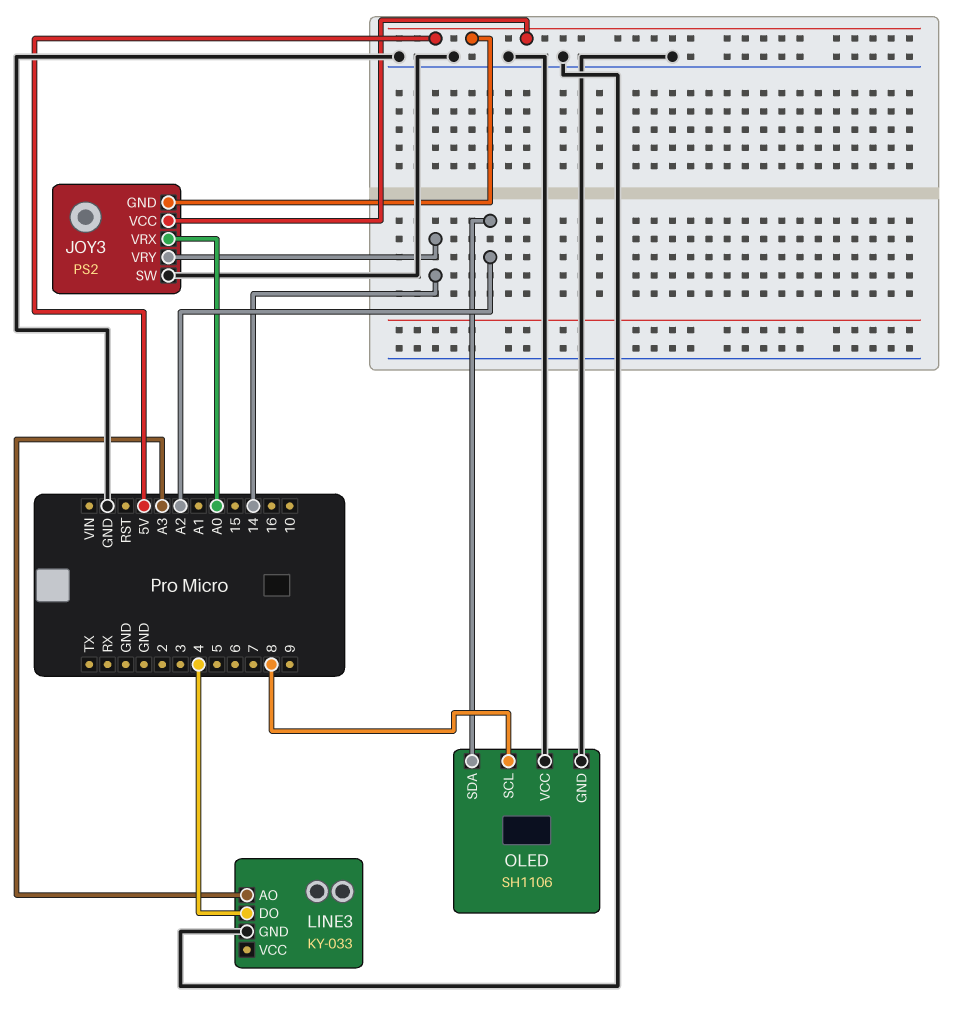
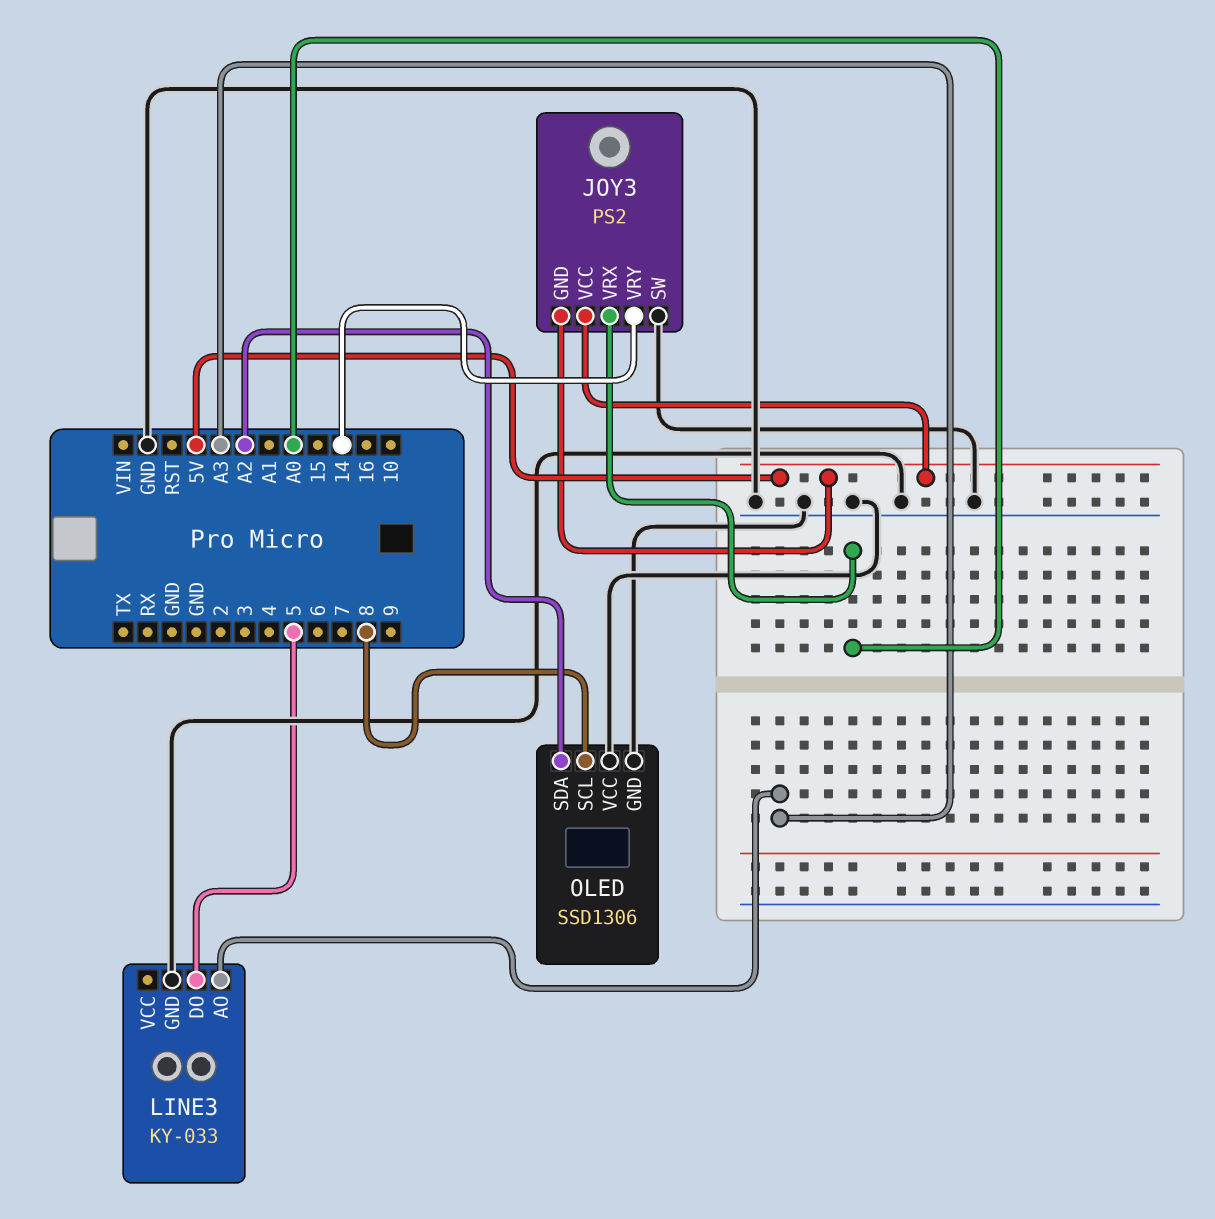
LINE3 pin DO: 4 -> 5
OLED: SH1106 -> SSD1306

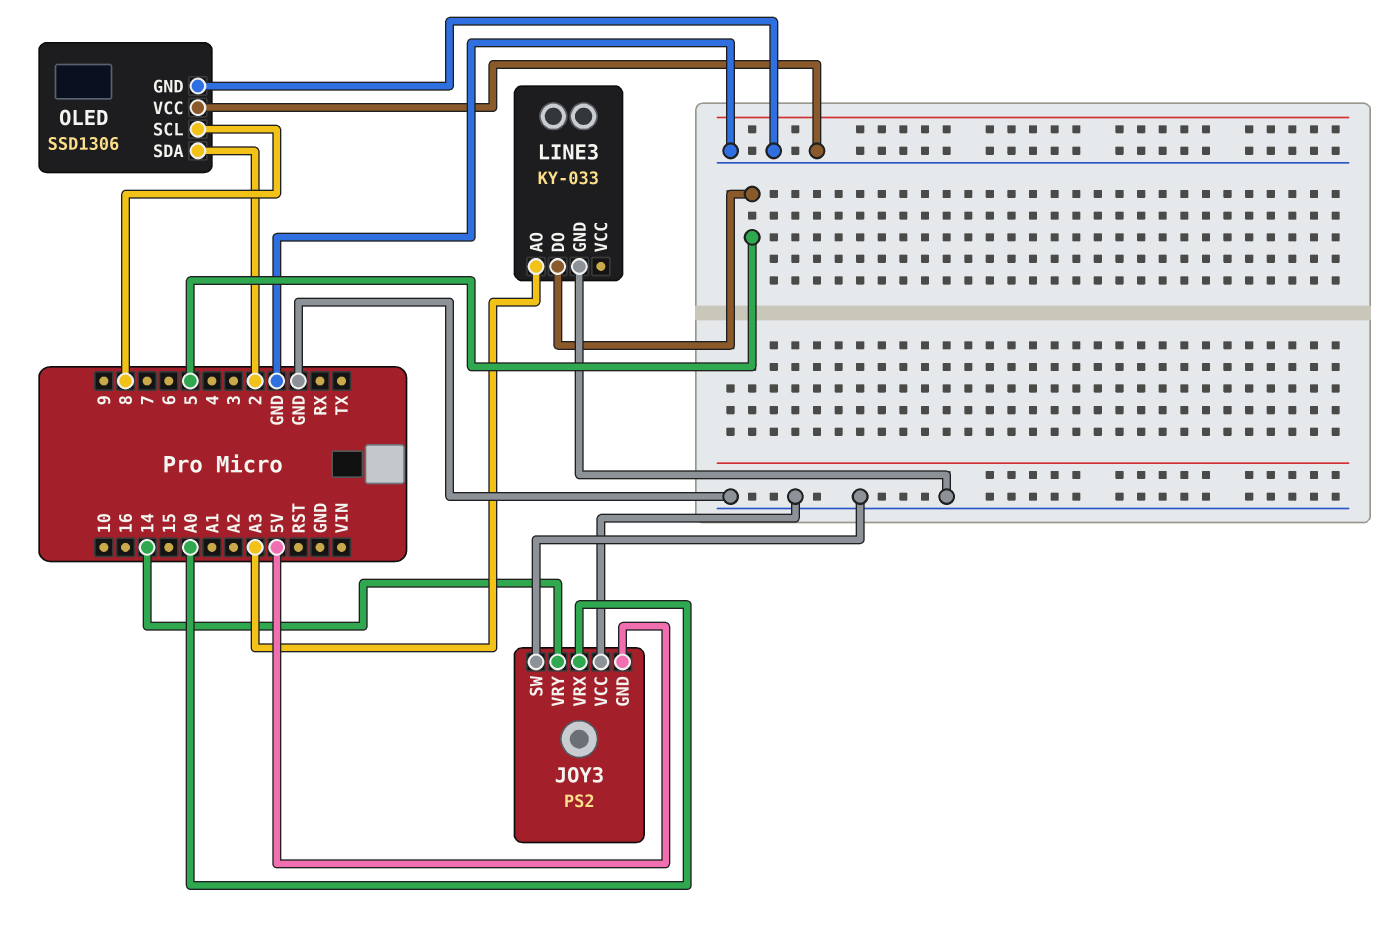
JOY3 pin VCC: 5V -> GND
OLED pin SDA: A2 -> 2

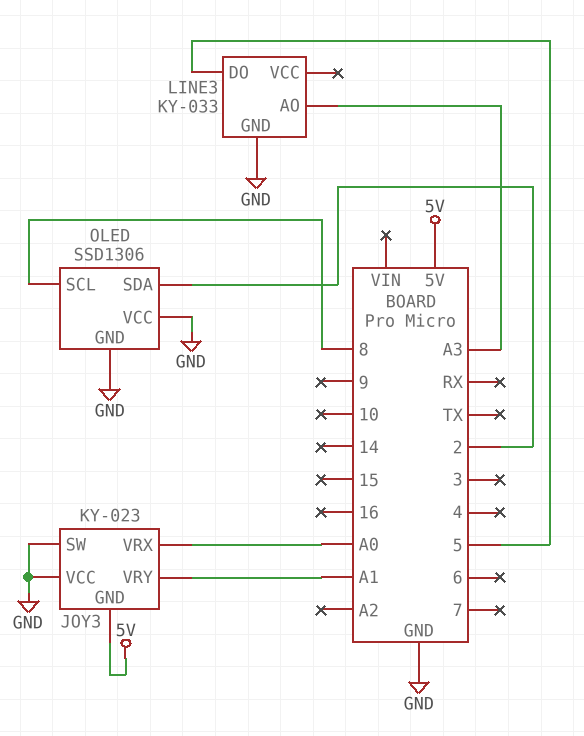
JOY3: PS2 -> KY-023
JOY3 pin VRY: 14 -> A1

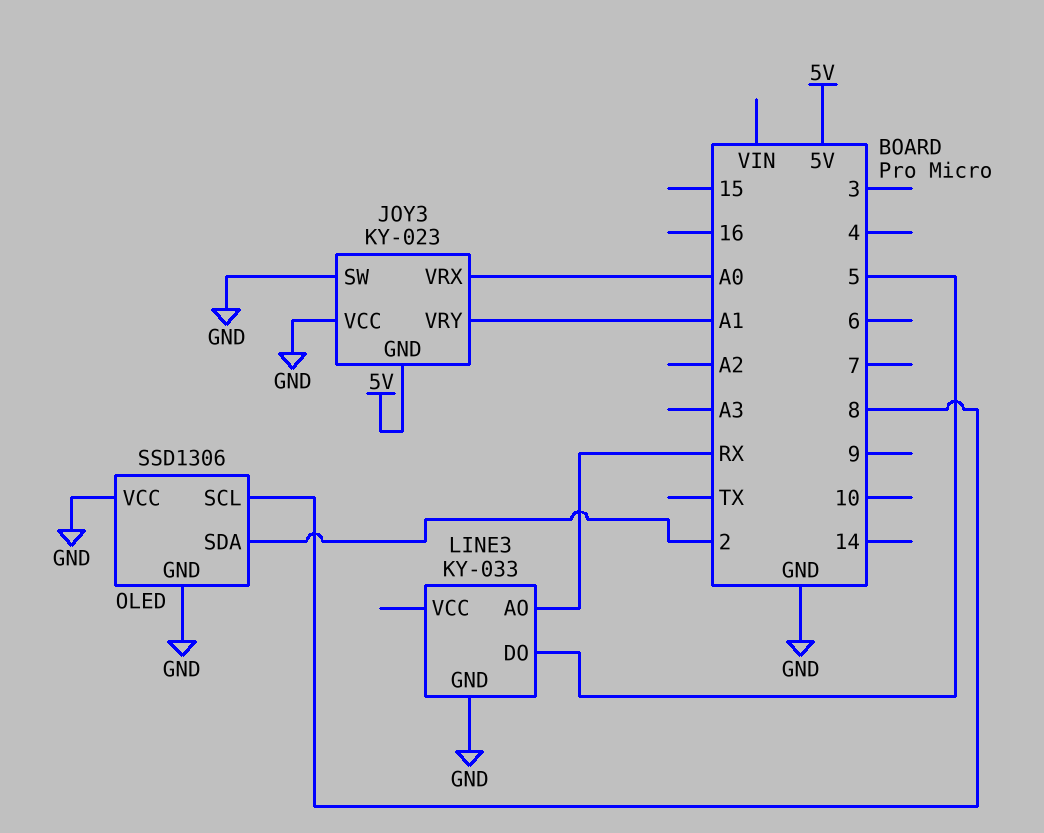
LINE3 pin AO: A3 -> RX

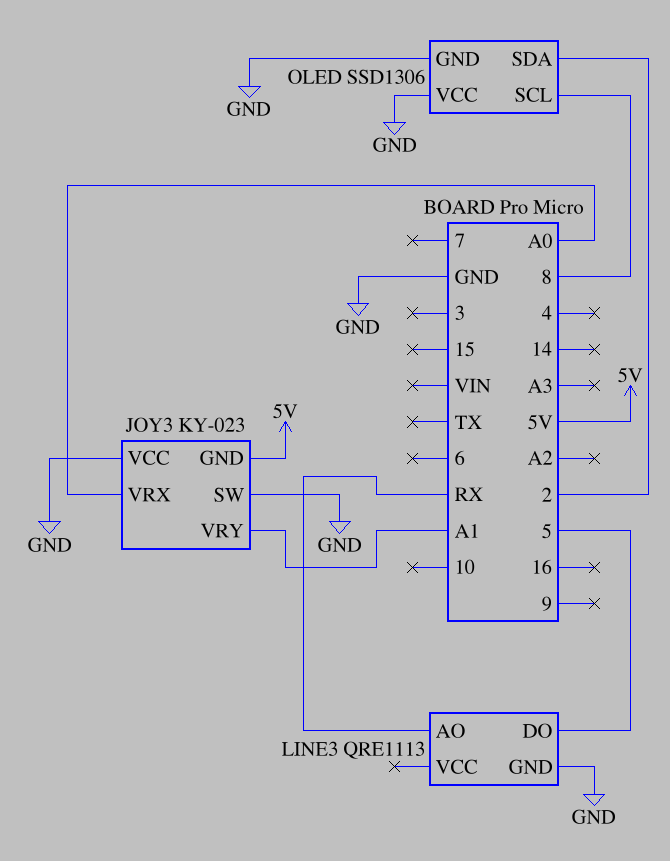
LINE3: KY-033 -> QRE1113

